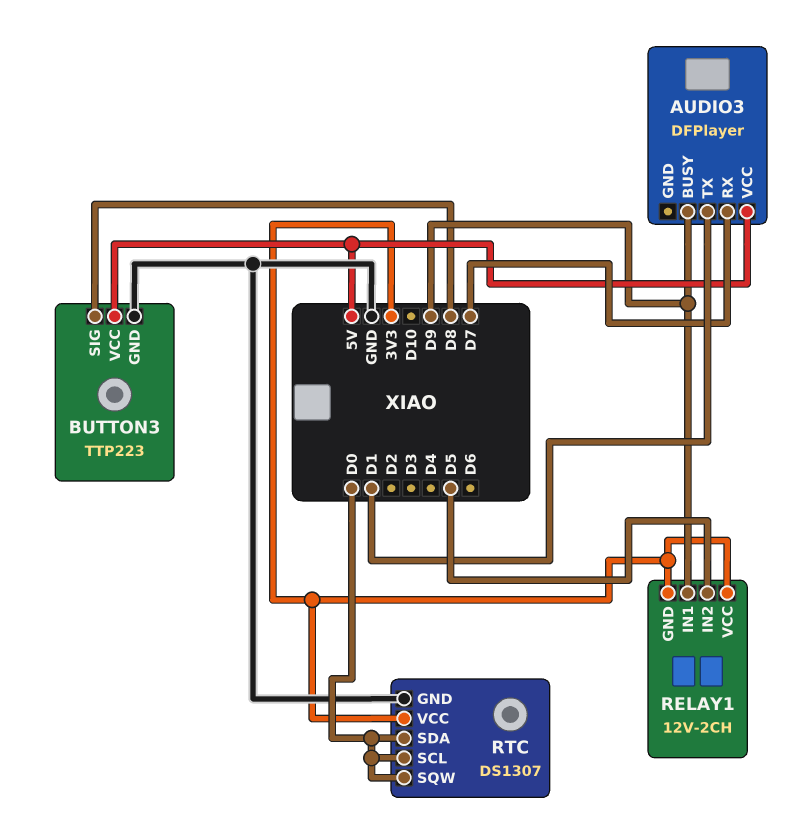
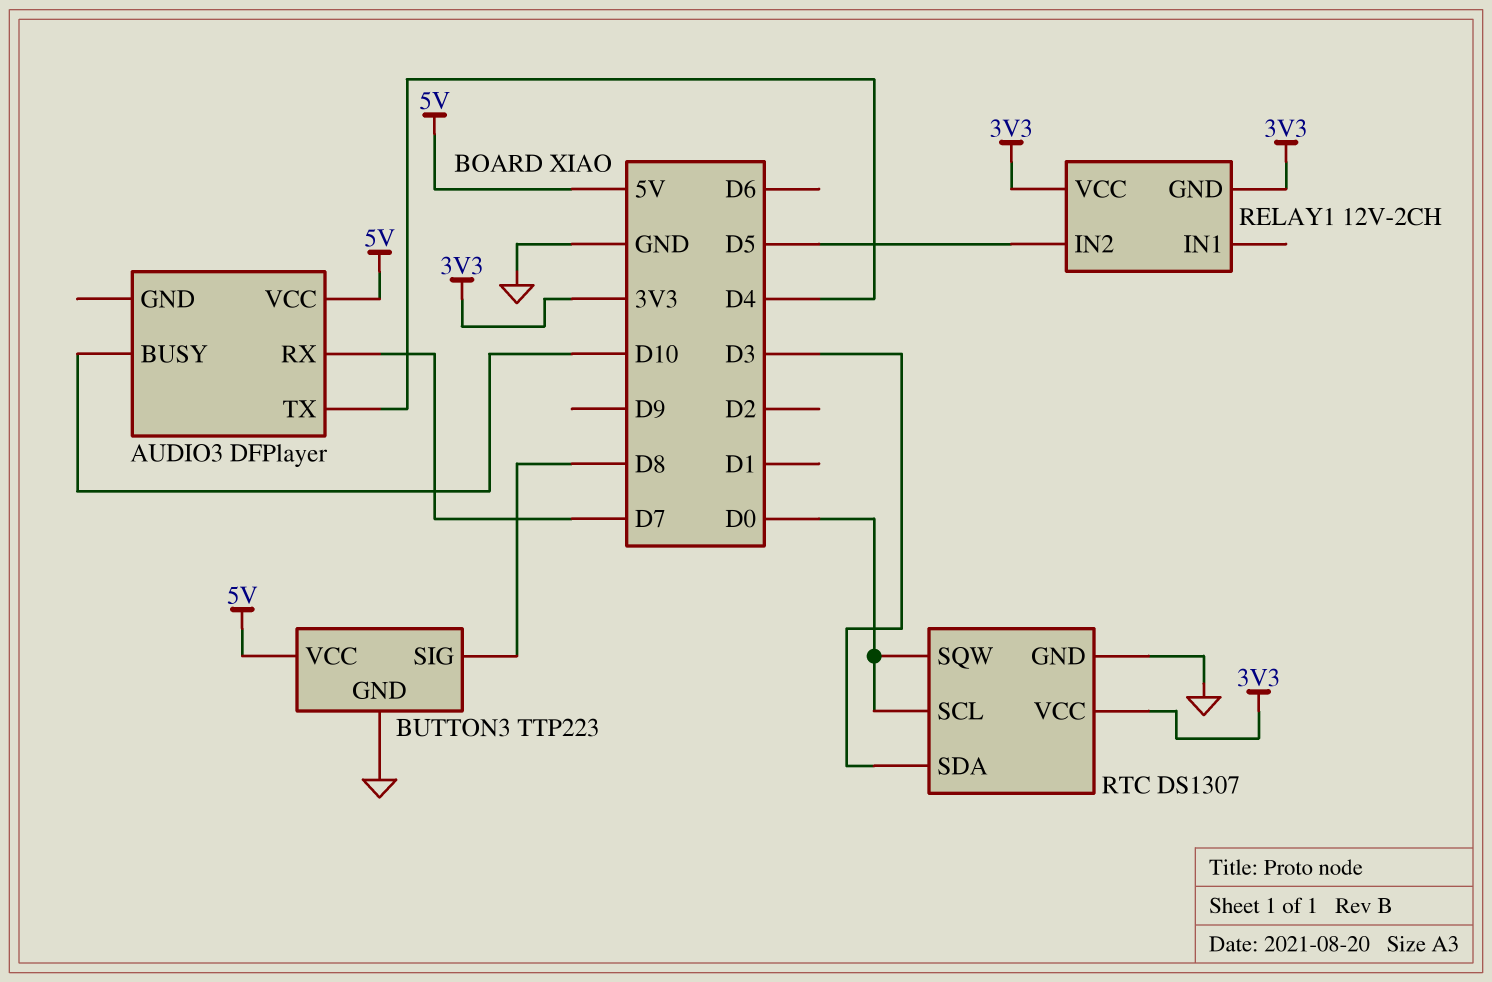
AUDIO3 pin BUSY: D9 -> D10
AUDIO3 pin TX: D1 -> D4
RELAY1 pin IN1: D9 -> none
RTC pin SDA: D0 -> D3

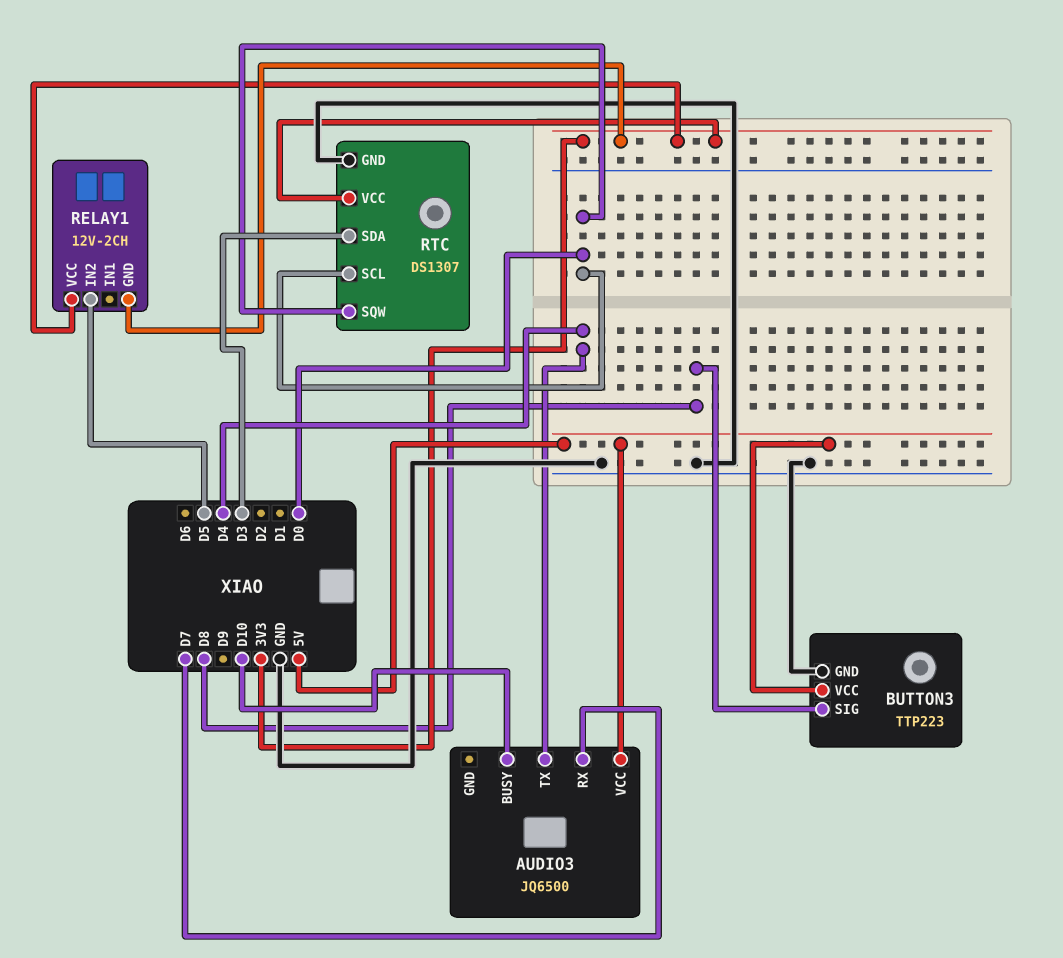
AUDIO3: DFPlayer -> JQ6500

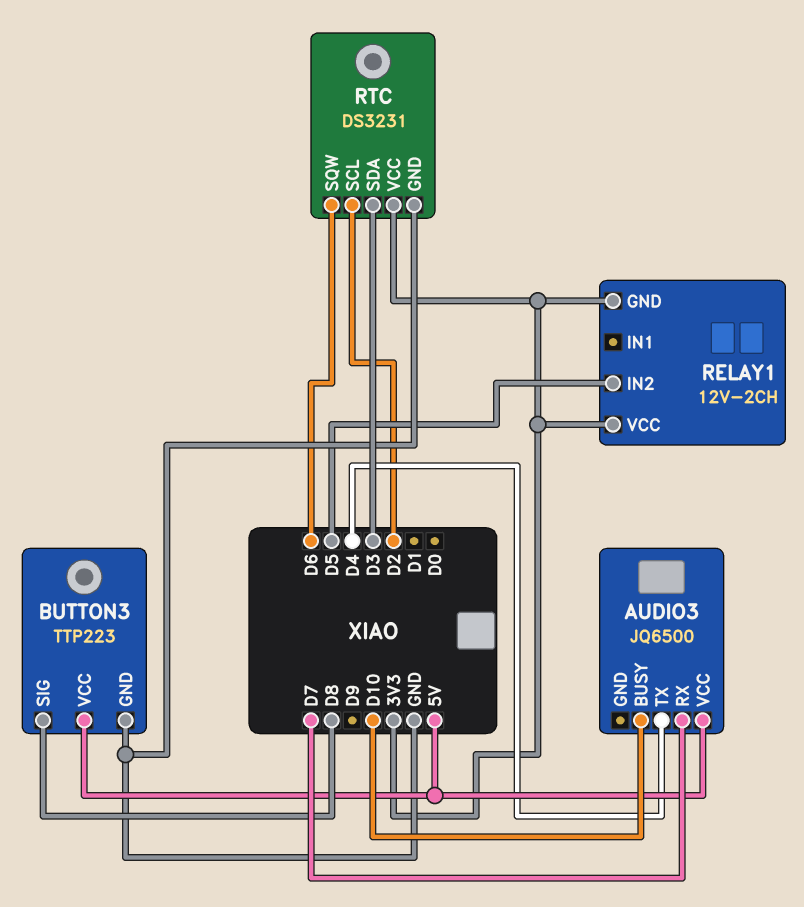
RTC: DS1307 -> DS3231
RTC pin SCL: D0 -> D2
RTC pin SQW: D0 -> D6

